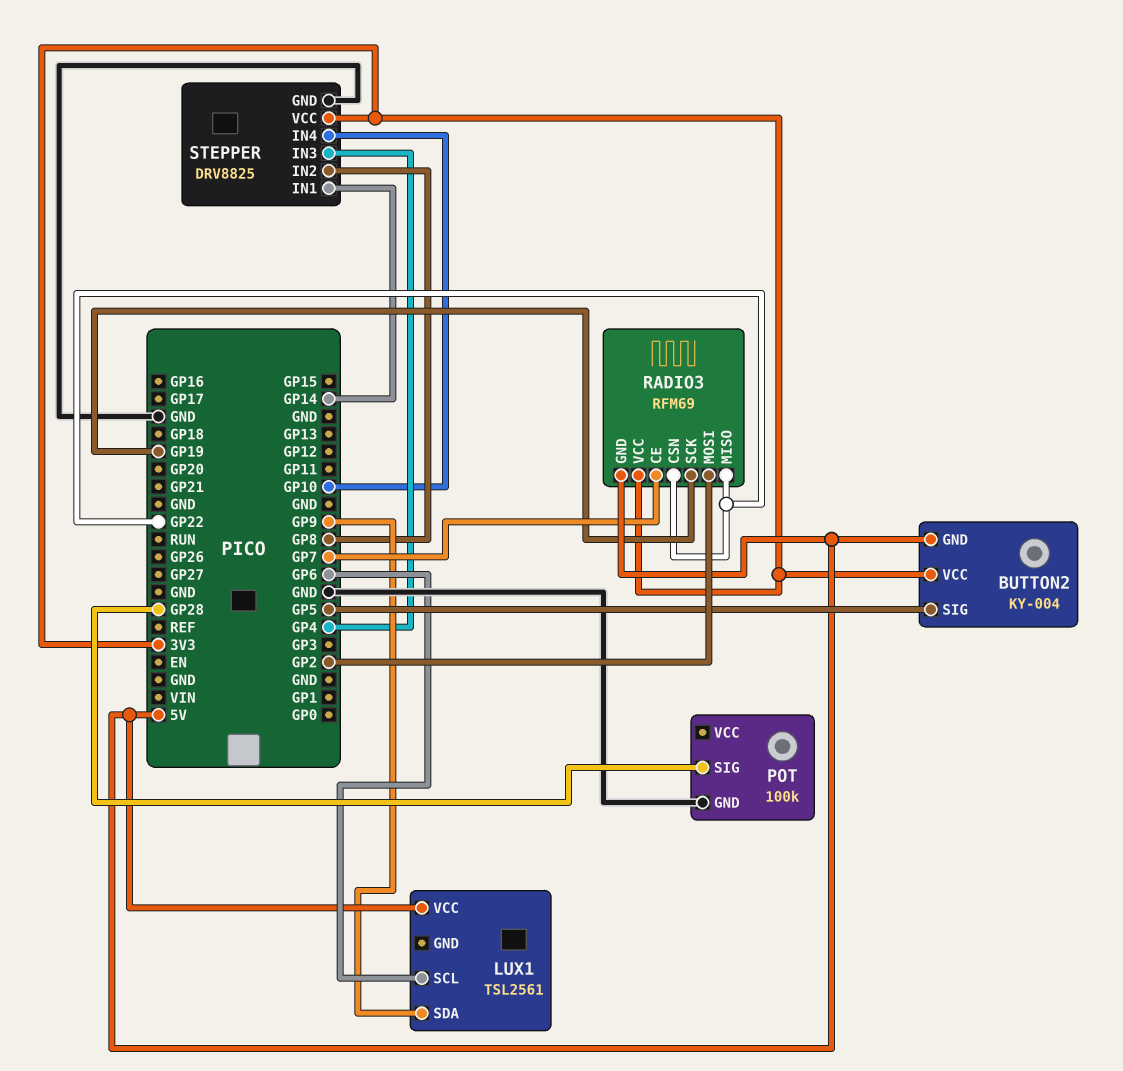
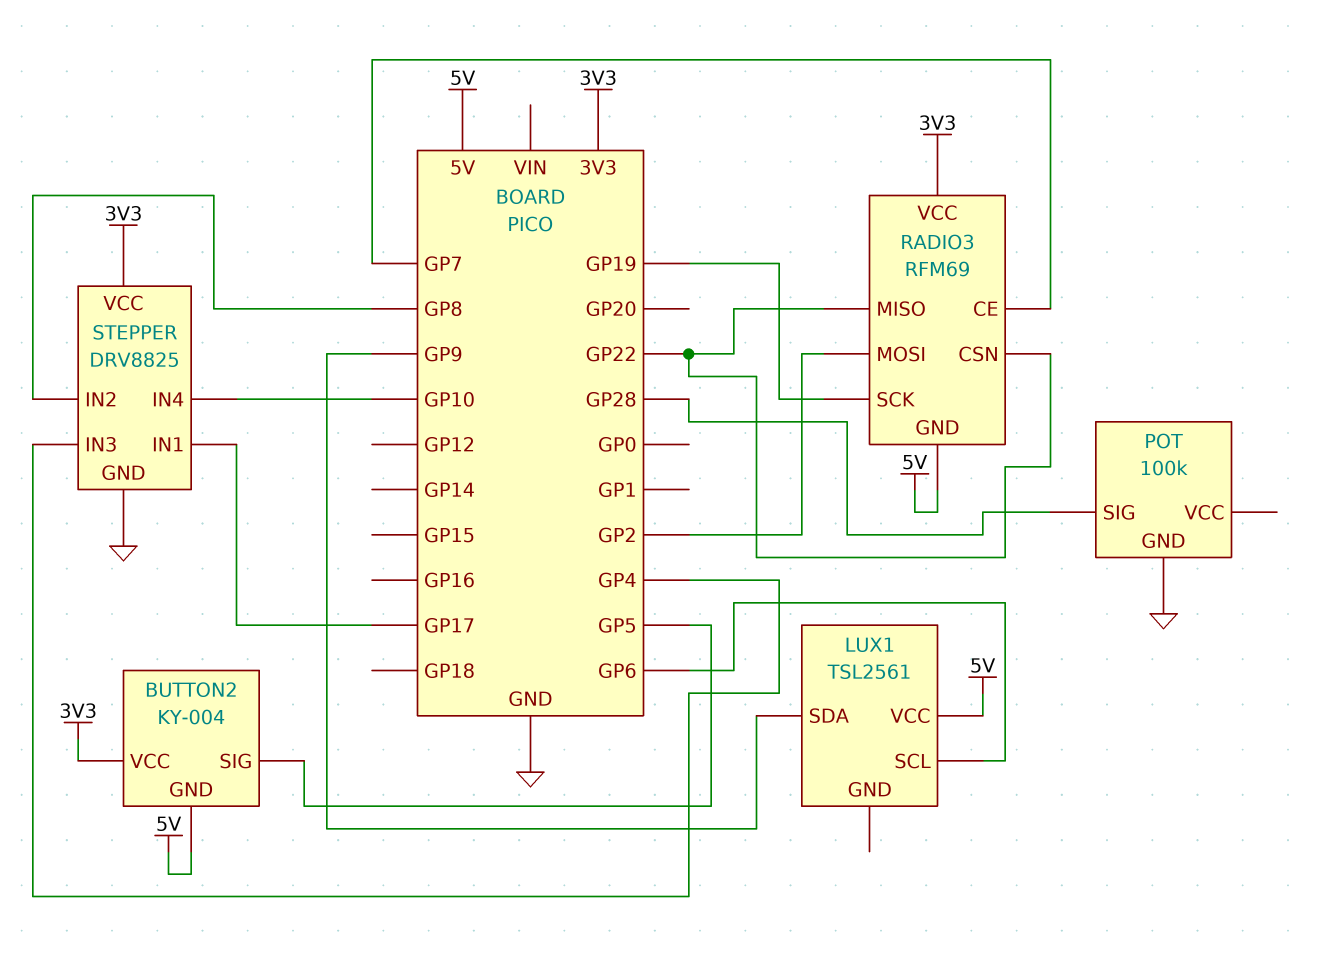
STEPPER pin IN1: GP14 -> GP17

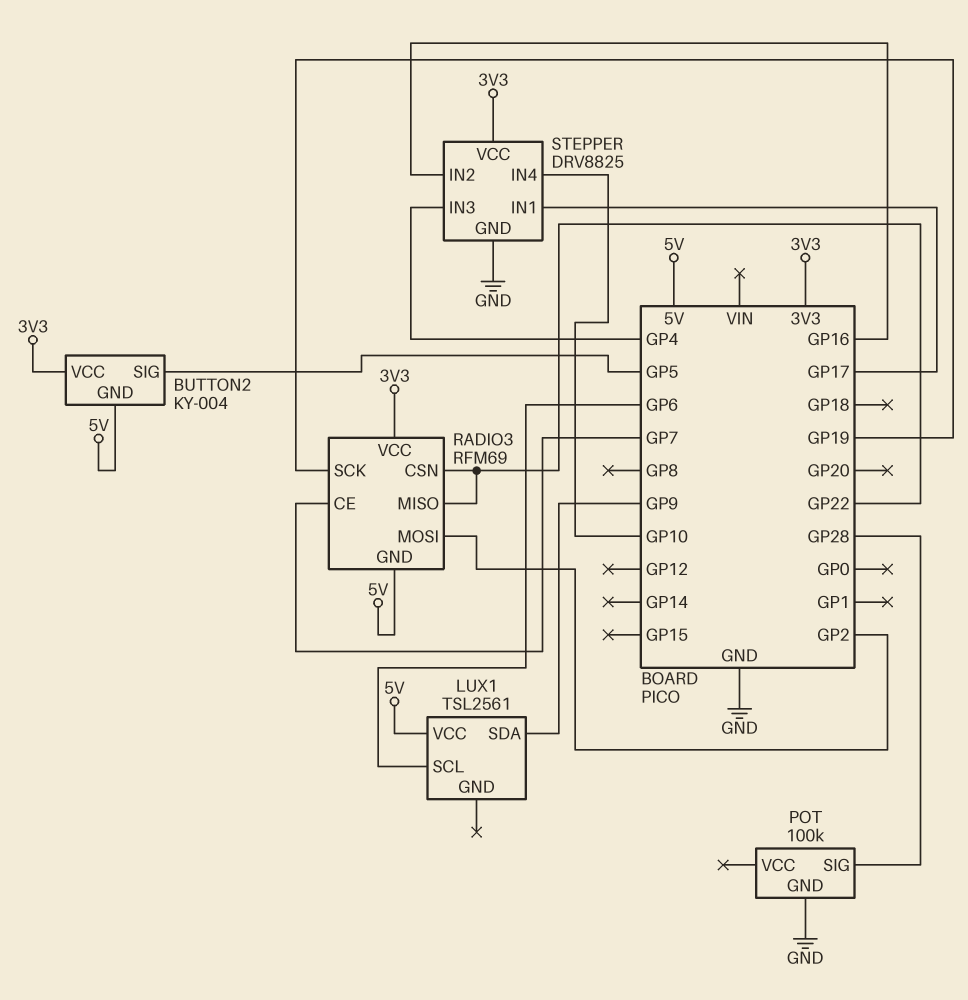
STEPPER pin IN2: GP8 -> GP16

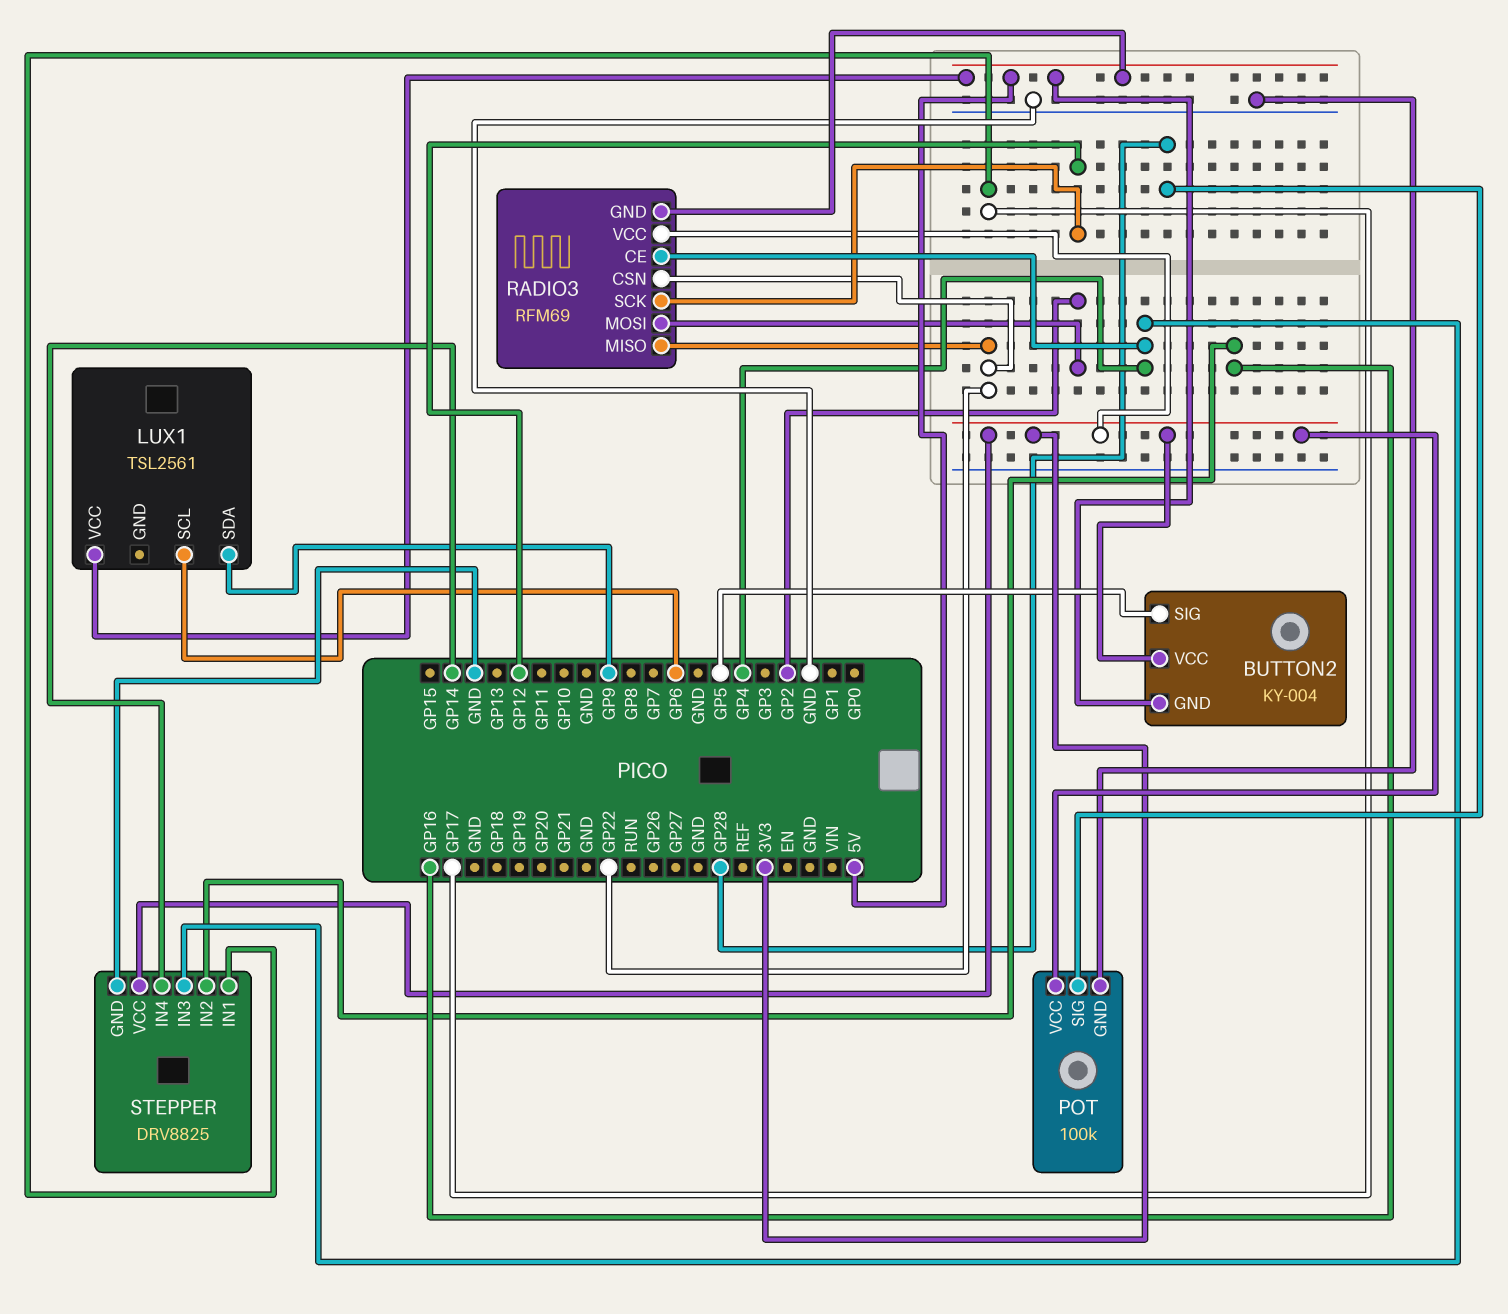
POT pin VCC: none -> 3V3
RADIO3 pin CE: GP7 -> GP4
RADIO3 pin SCK: GP19 -> GP12
STEPPER pin IN4: GP10 -> GP14

